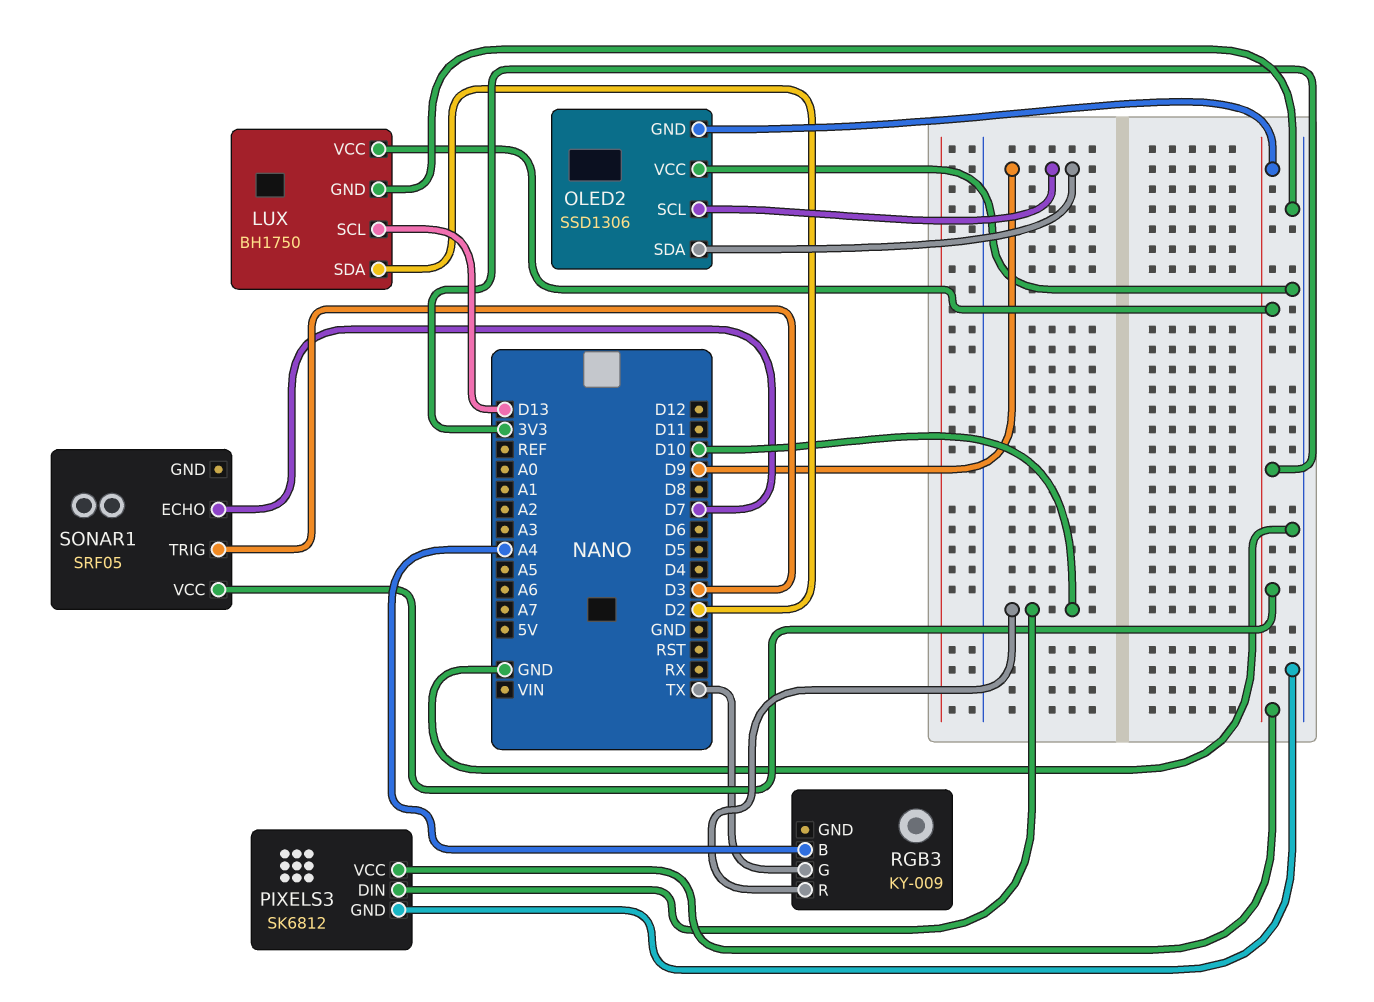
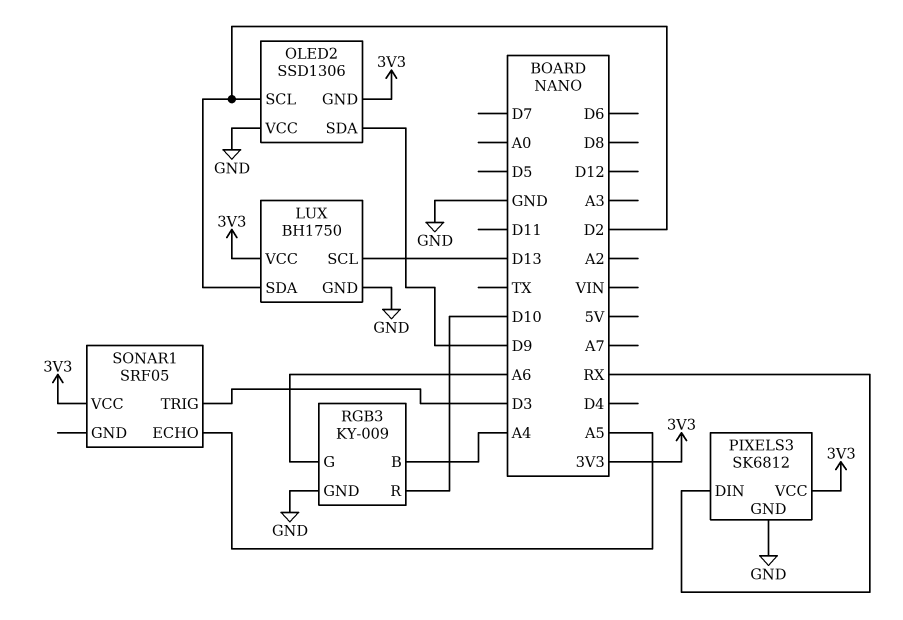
OLED2 pin SCL: D9 -> D2
PIXELS3 pin DIN: D10 -> RX
RGB3 pin G: TX -> A6
RGB3 pin GND: none -> GND
SONAR1 pin ECHO: D7 -> A5

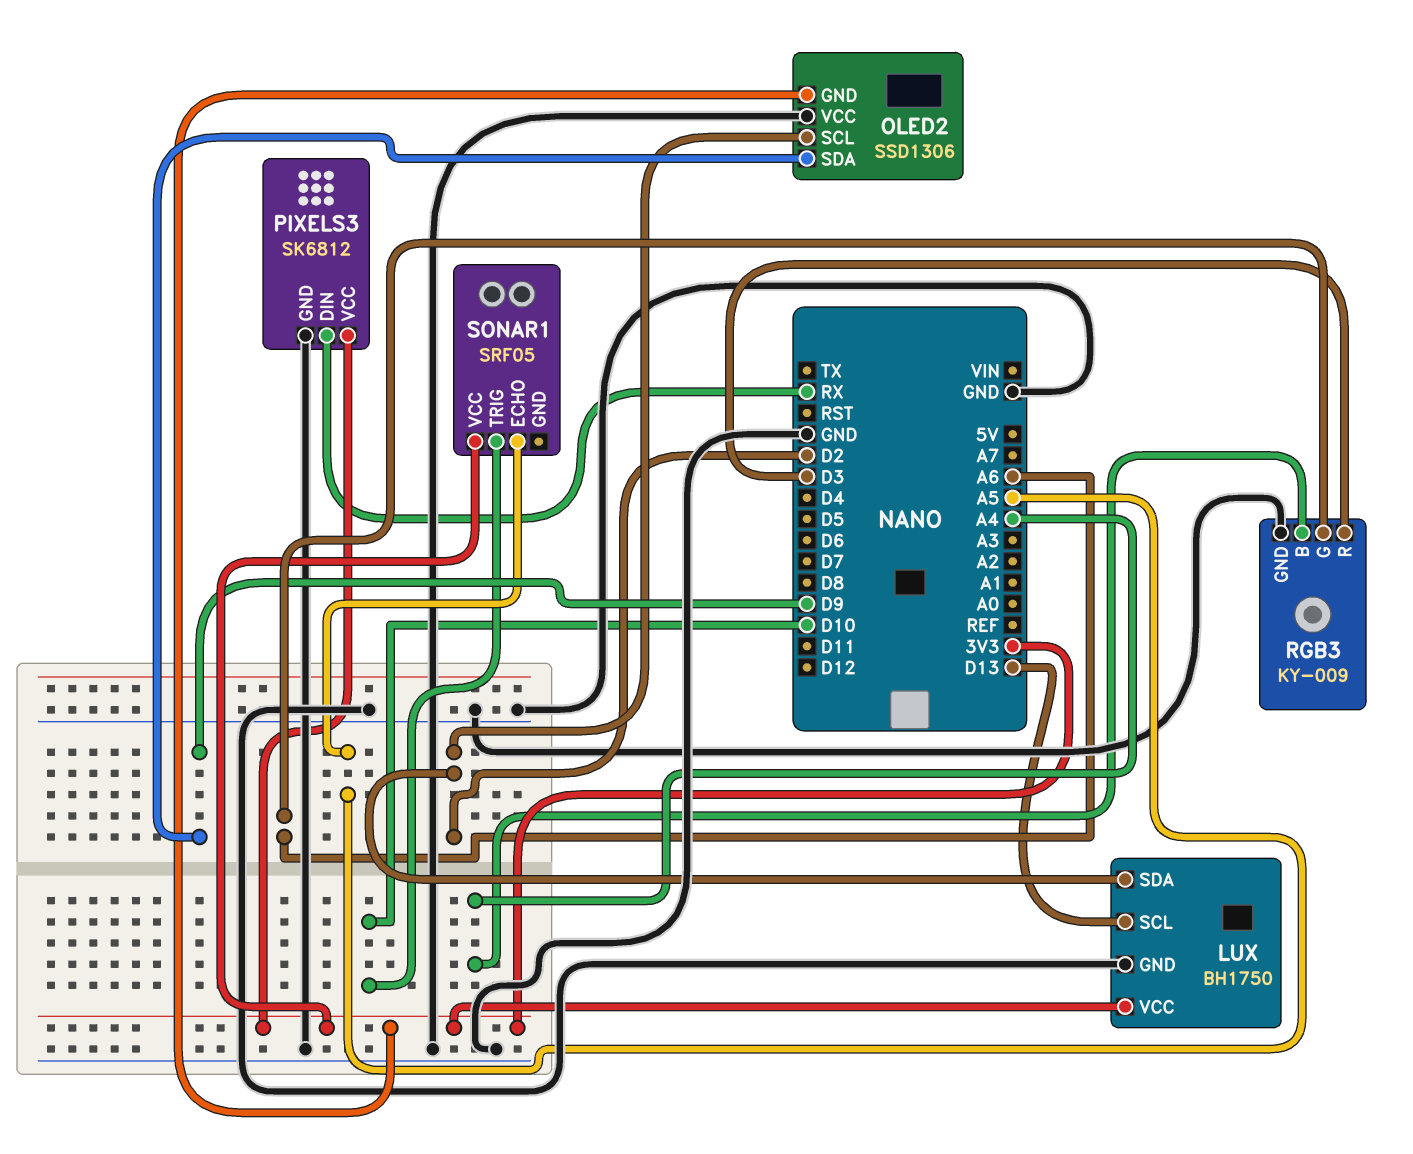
RGB3 pin R: D10 -> D3
SONAR1 pin TRIG: D3 -> D10

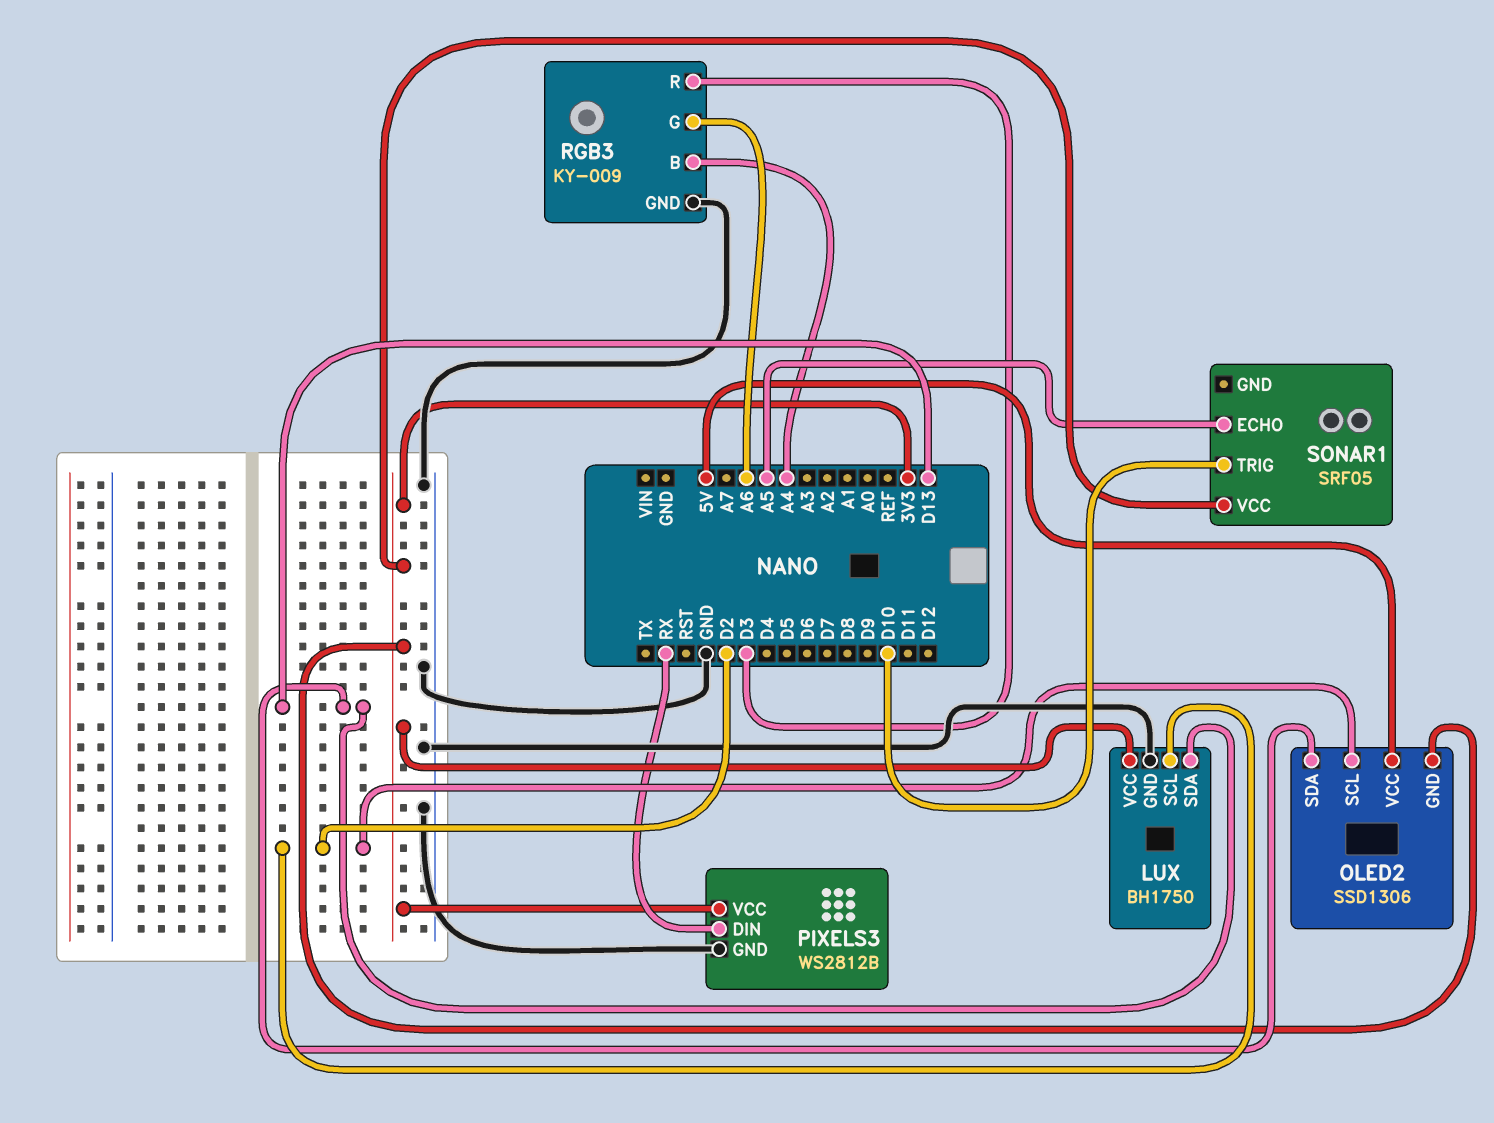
LUX pin SCL: D13 -> D2
LUX pin SDA: D2 -> D13
OLED2 pin SDA: D9 -> D13
OLED2 pin VCC: GND -> 5V
PIXELS3: SK6812 -> WS2812B

